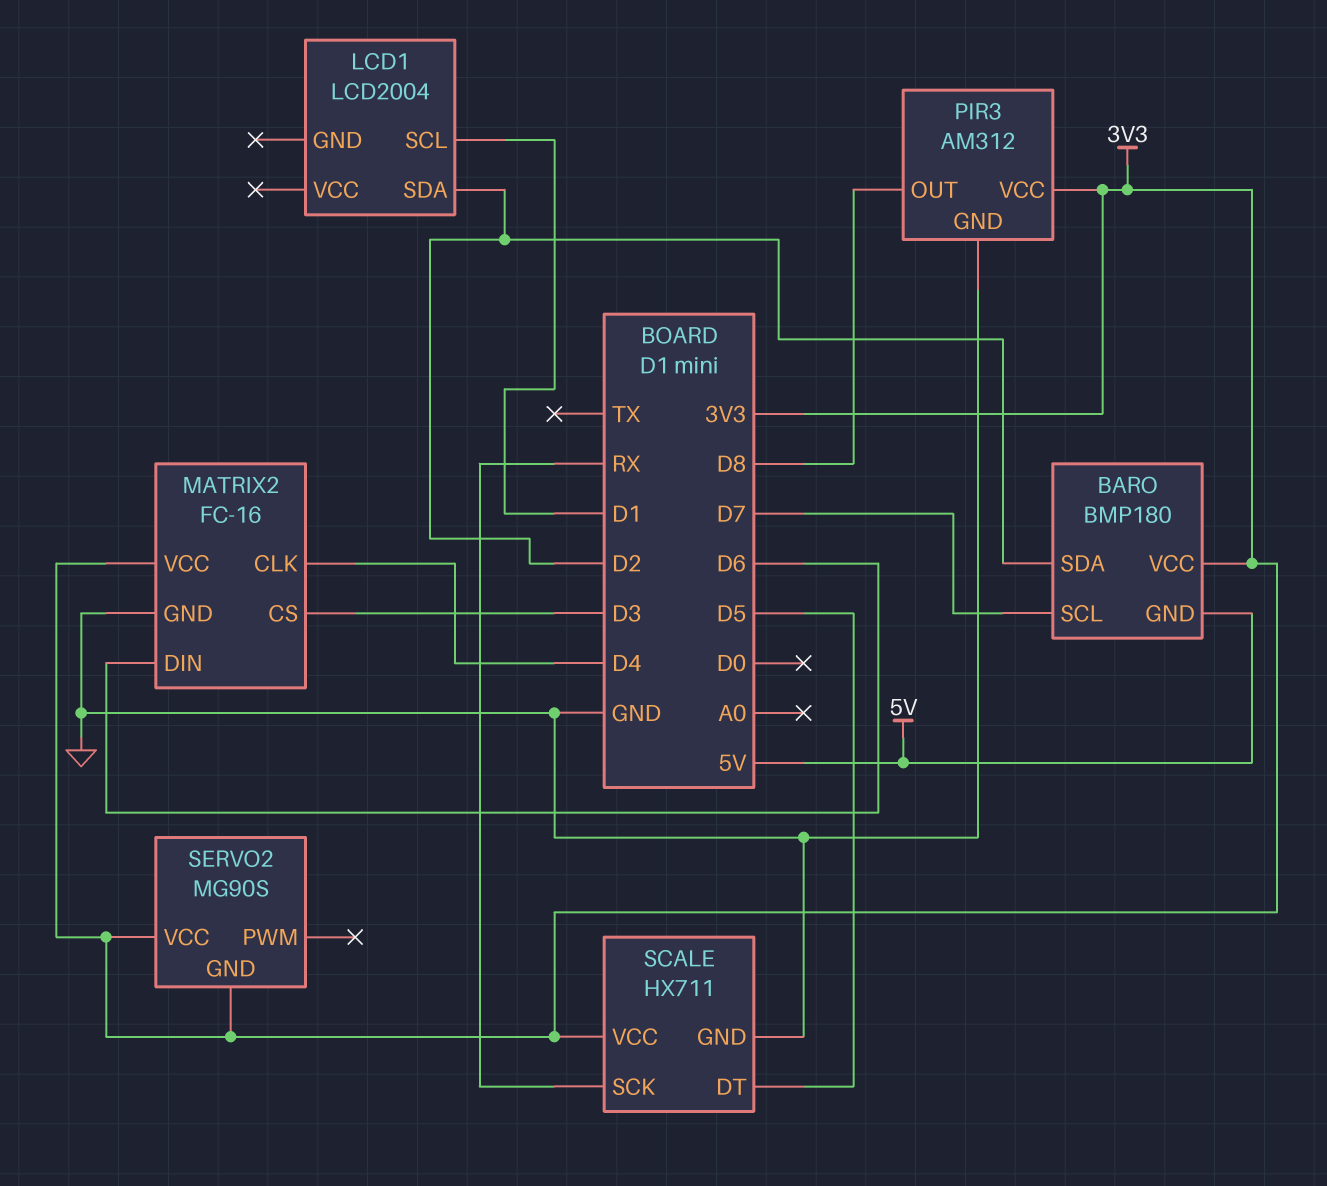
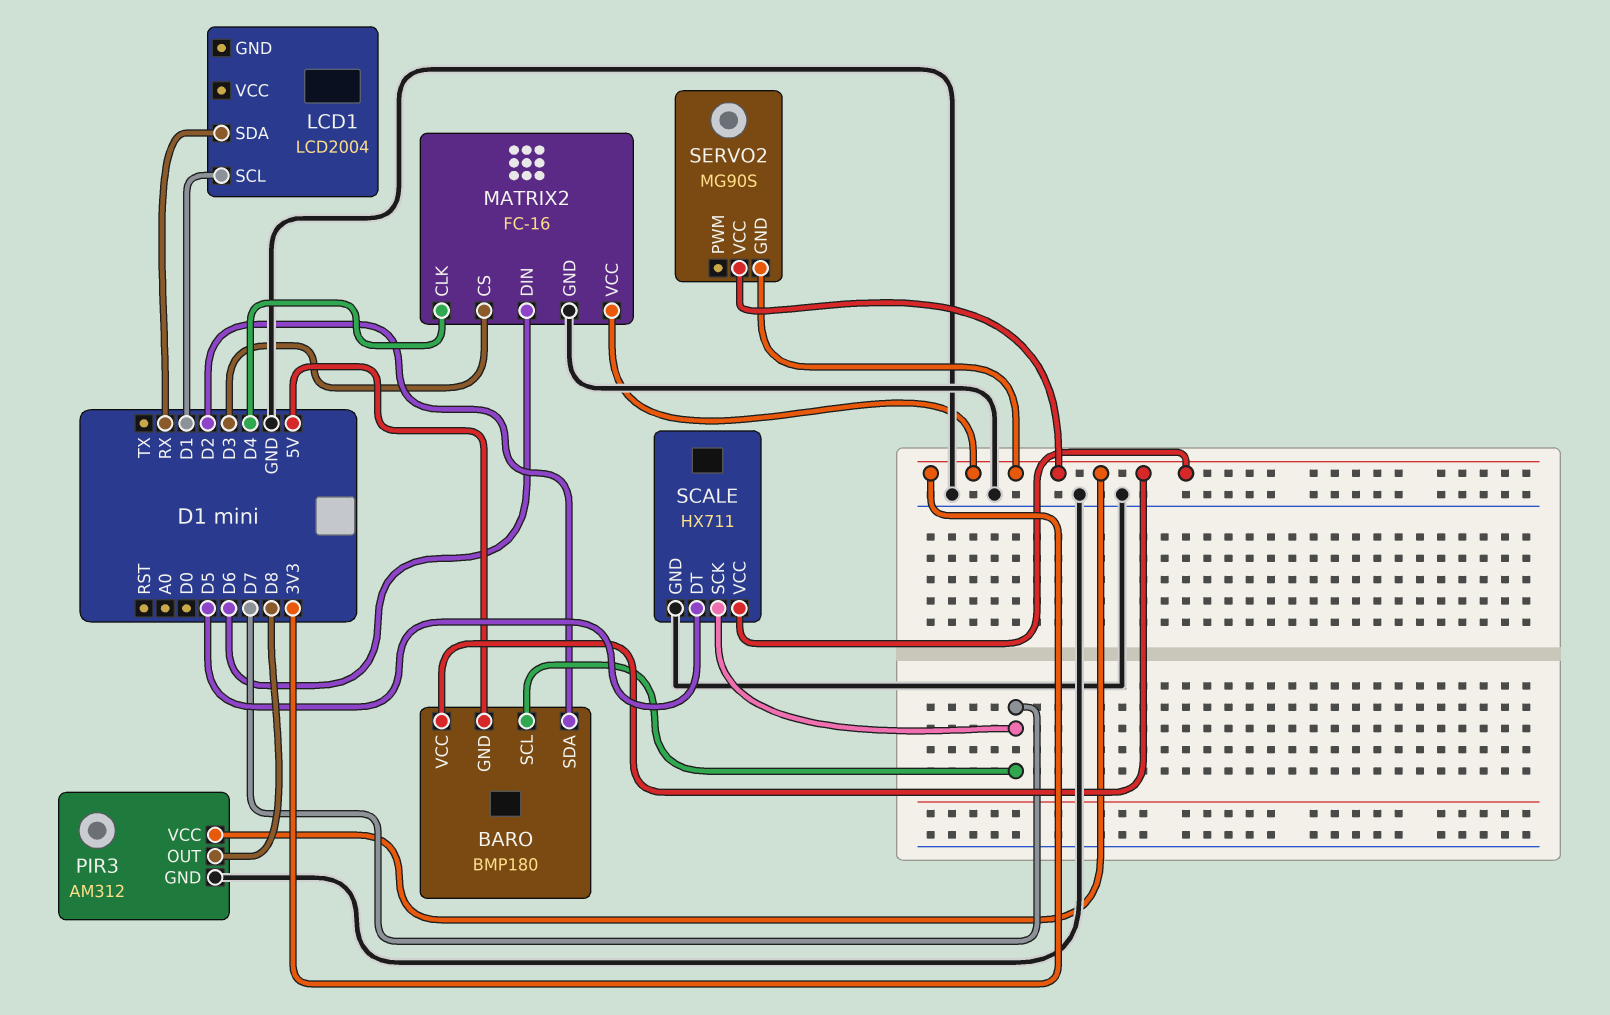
LCD1 pin SDA: D2 -> RX
SCALE pin SCK: RX -> D7

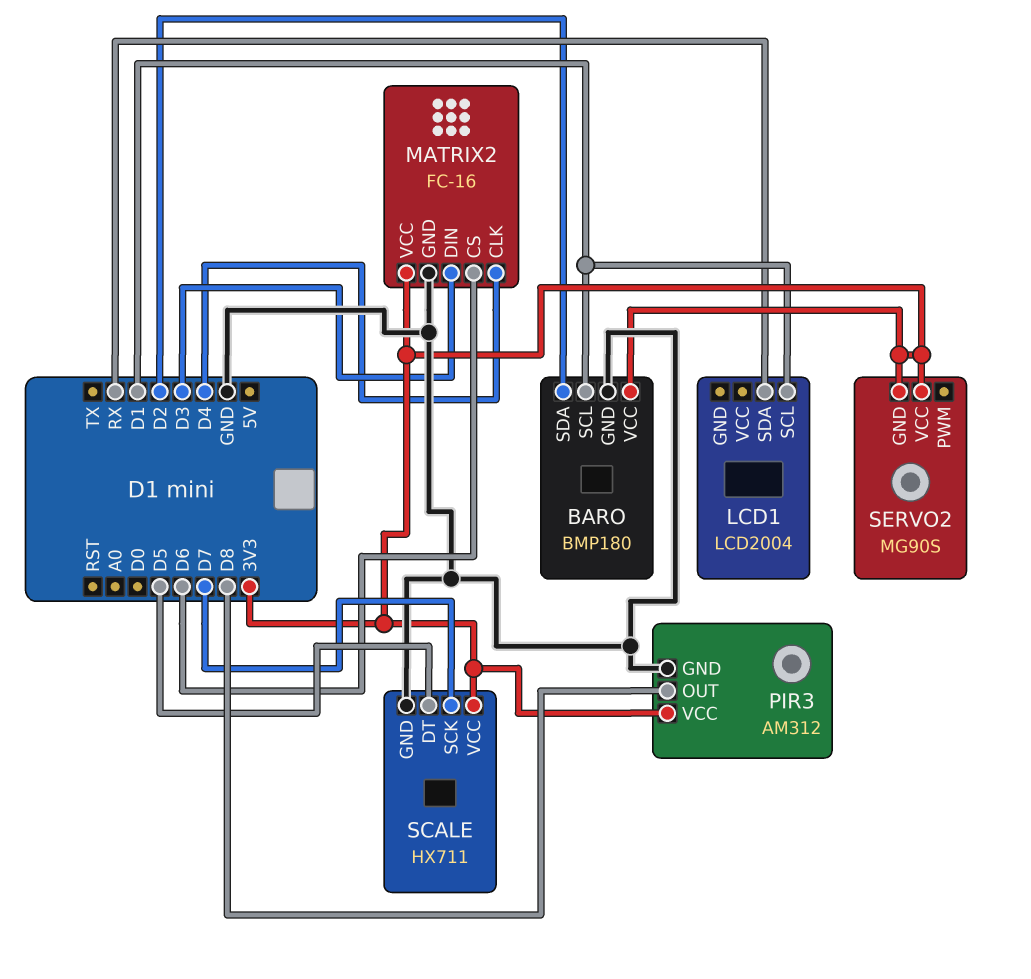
BARO pin GND: 5V -> GND
BARO pin SCL: D7 -> D1
MATRIX2 pin CS: D3 -> D6
MATRIX2 pin DIN: D6 -> D3

